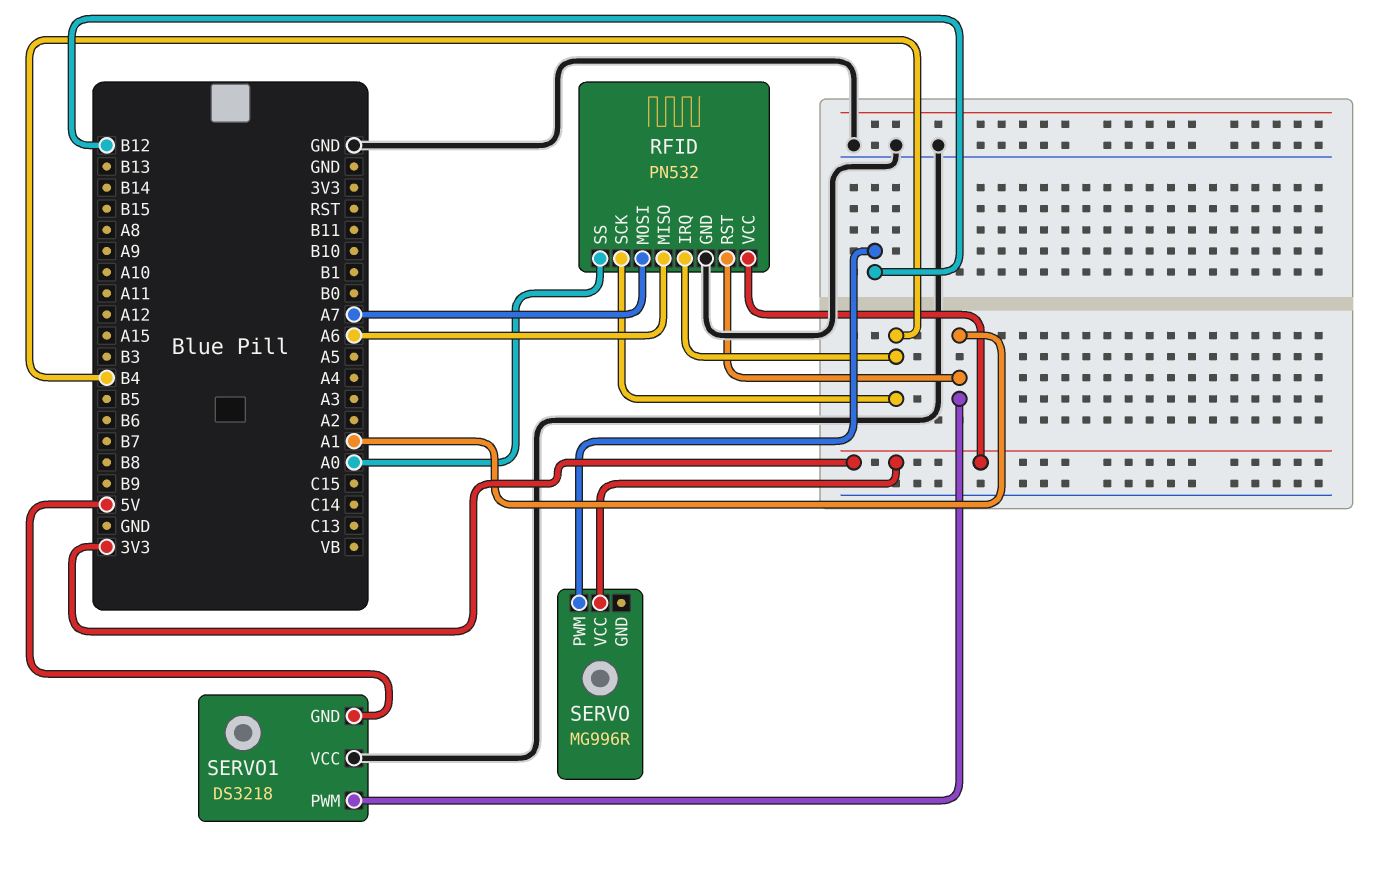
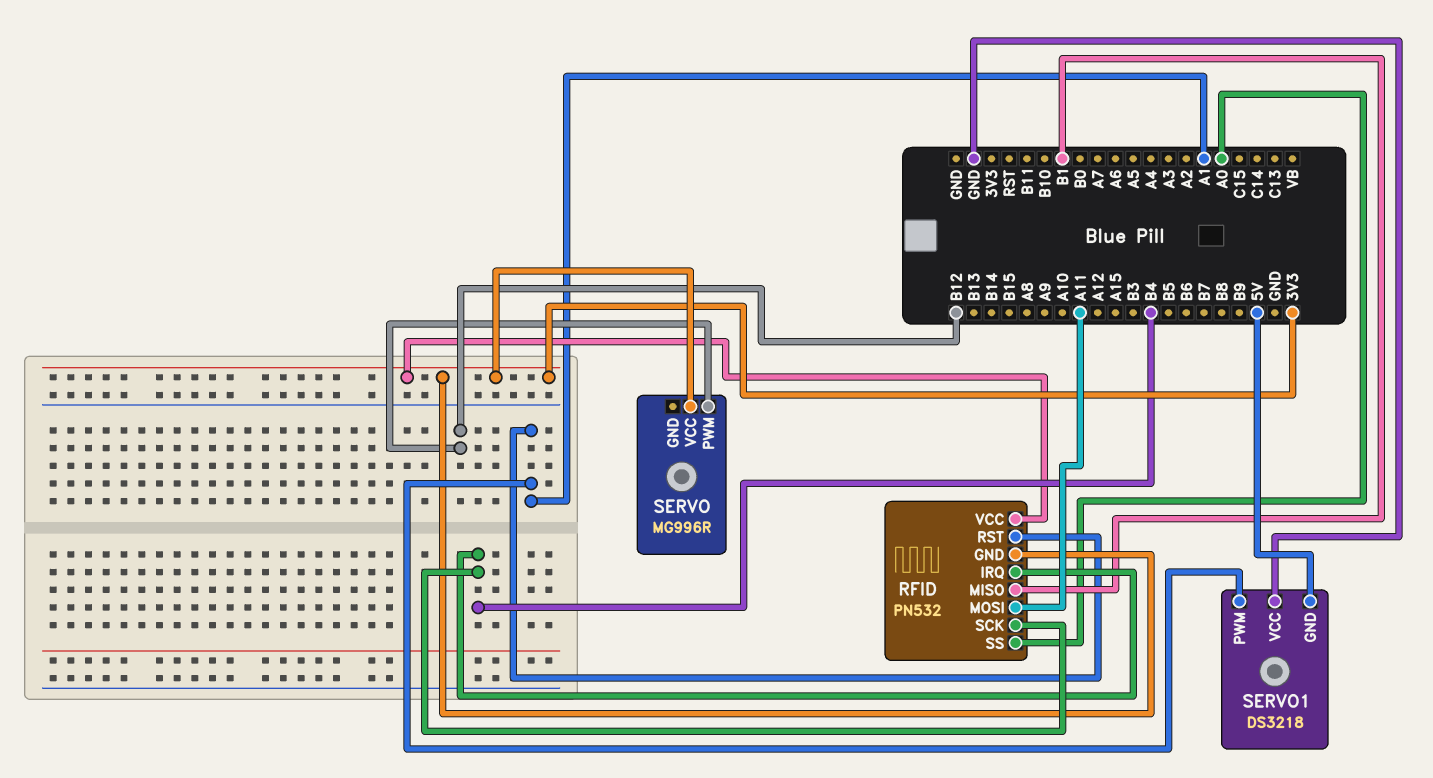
RFID pin GND: GND -> 3V3
RFID pin MISO: A6 -> B1
RFID pin MOSI: A7 -> A11

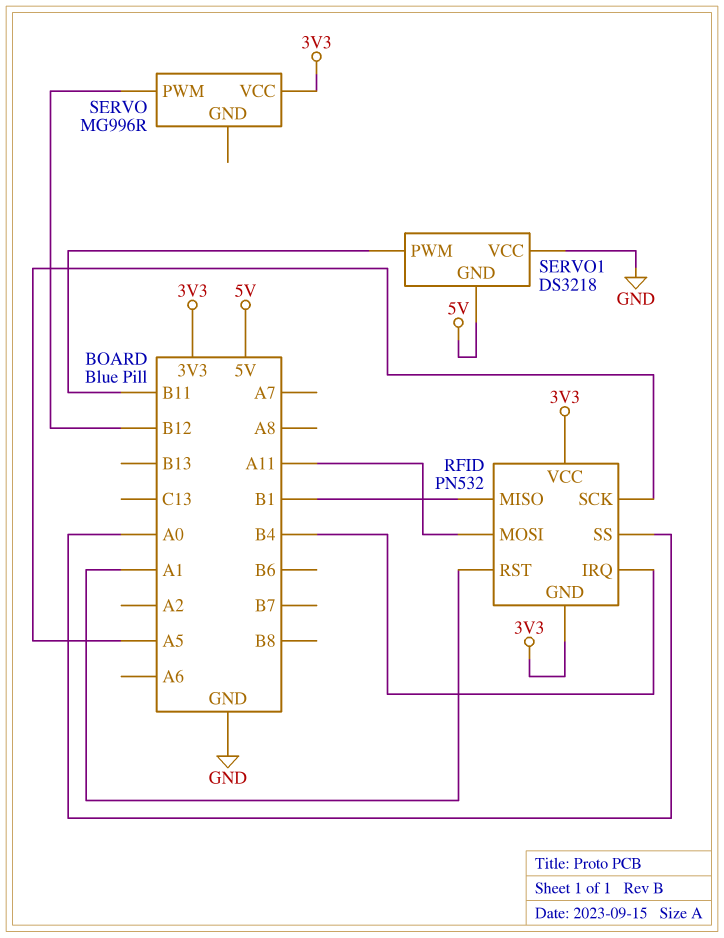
RFID pin SCK: B4 -> A5
SERVO1 pin PWM: A1 -> B11

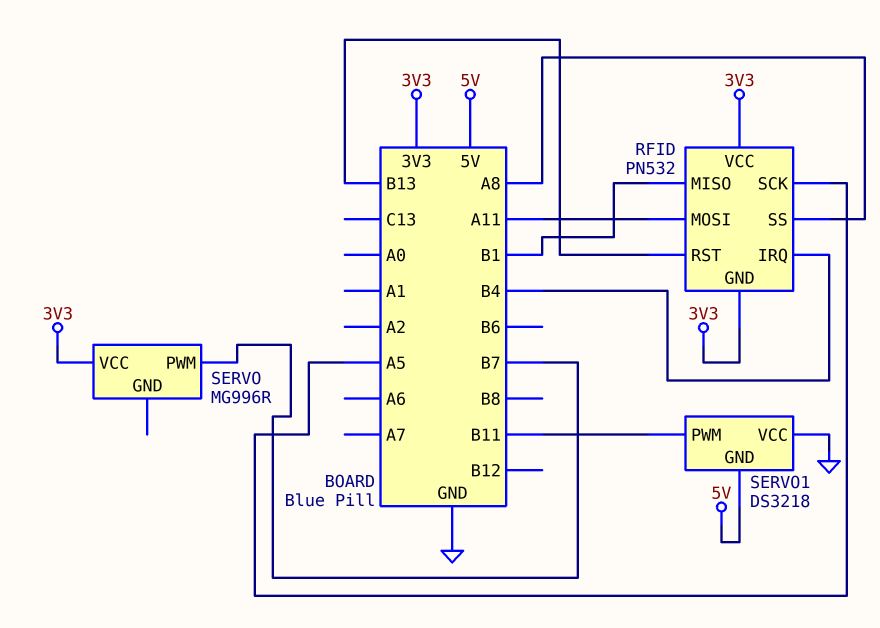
RFID pin RST: A1 -> B13
RFID pin SS: A0 -> A8
SERVO pin PWM: B12 -> B7

